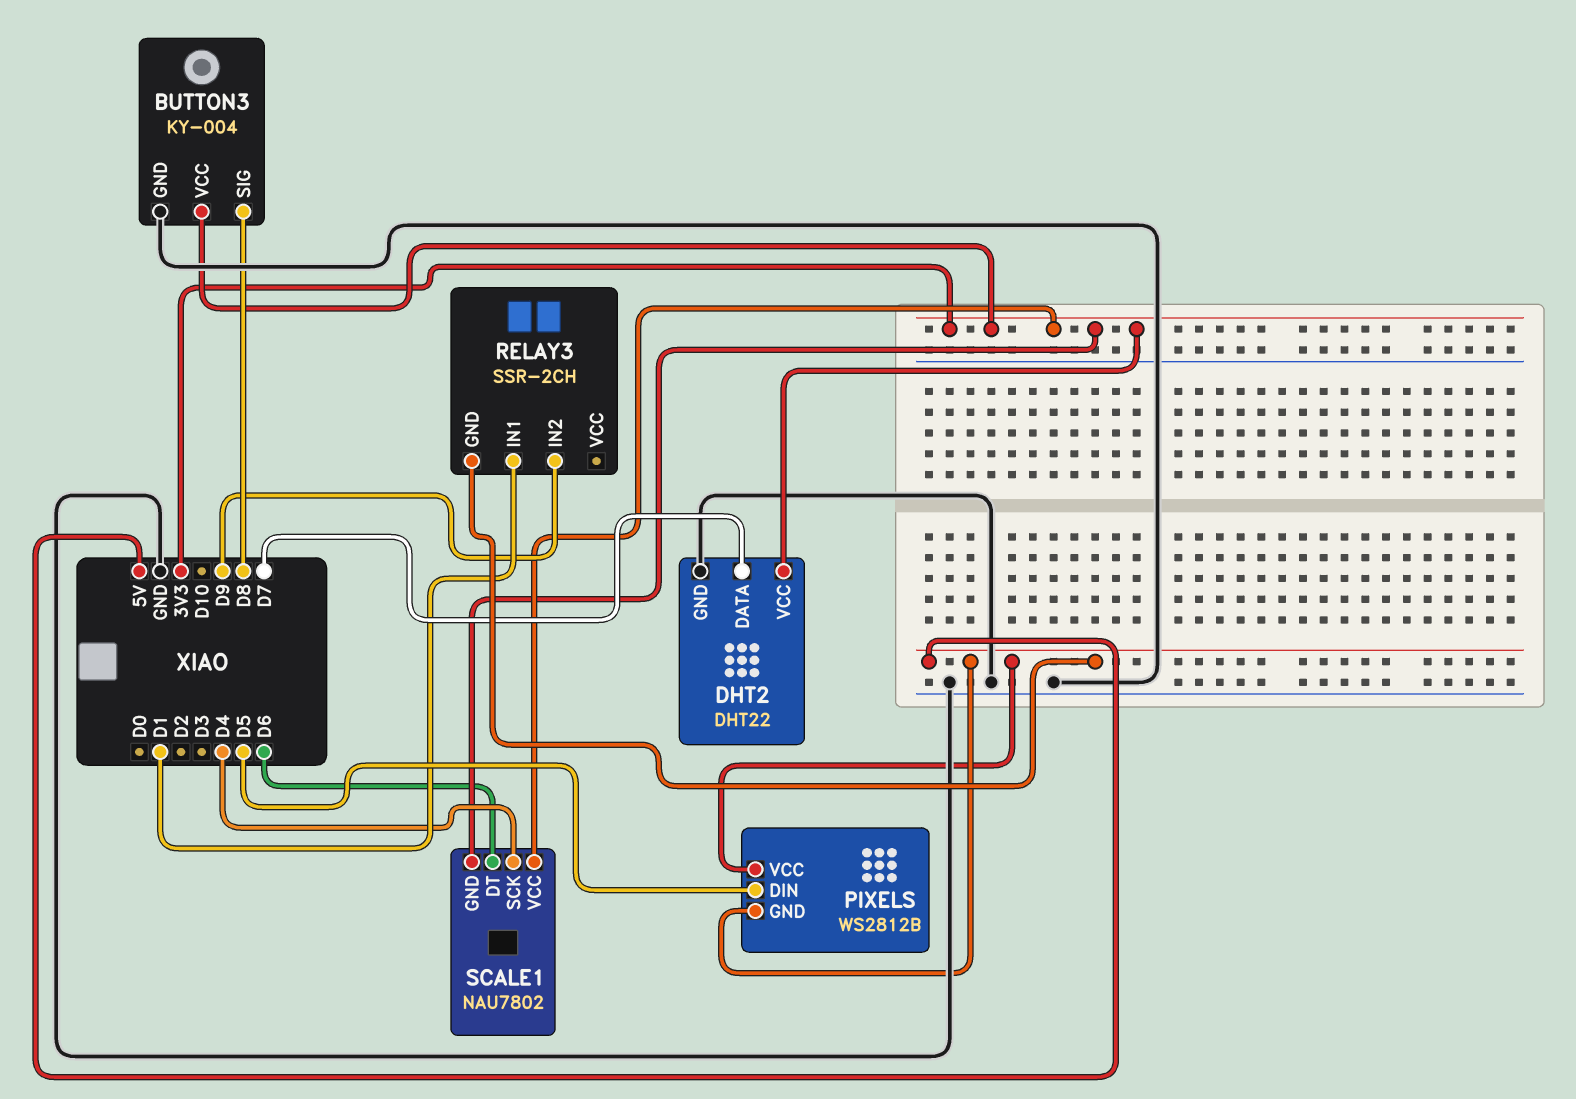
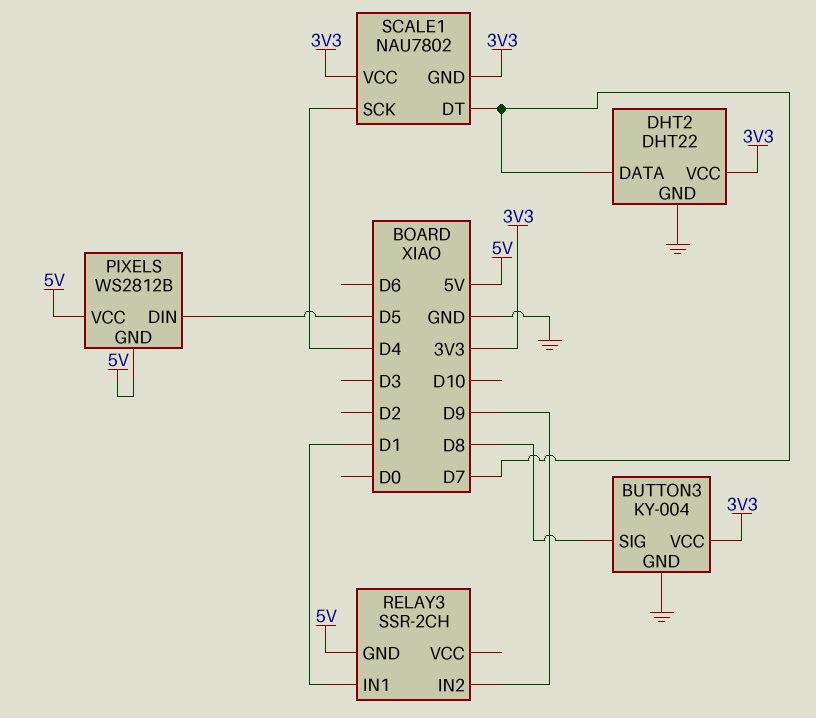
SCALE1 pin DT: D6 -> D7

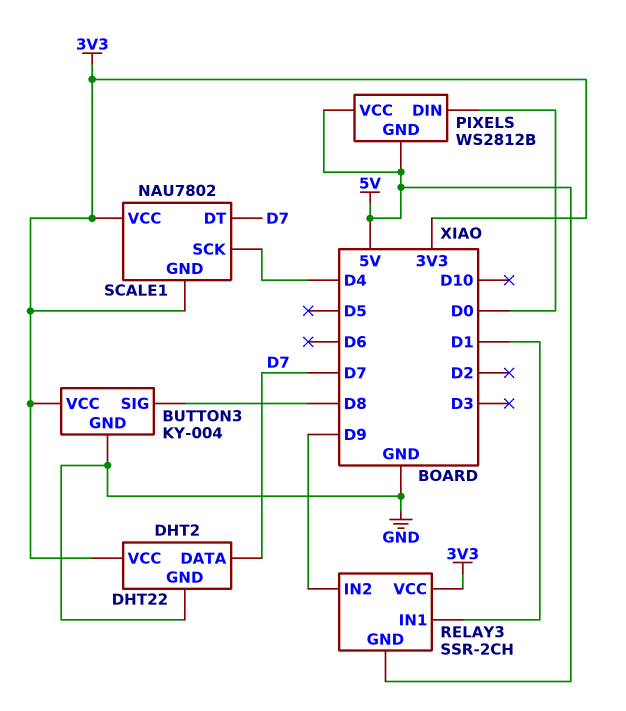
PIXELS pin DIN: D5 -> D0
RELAY3 pin VCC: none -> 3V3

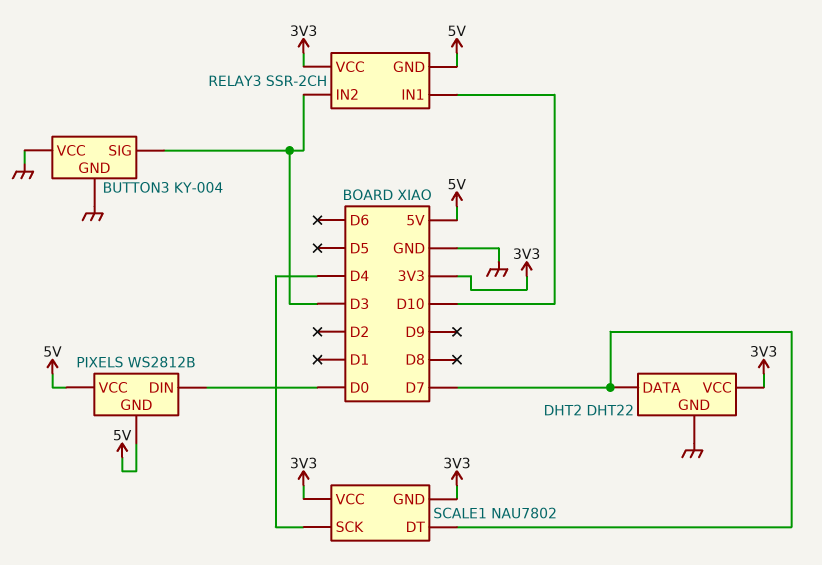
BUTTON3 pin SIG: D8 -> D3
BUTTON3 pin VCC: 3V3 -> GND
RELAY3 pin IN1: D1 -> D10
RELAY3 pin IN2: D9 -> D3

